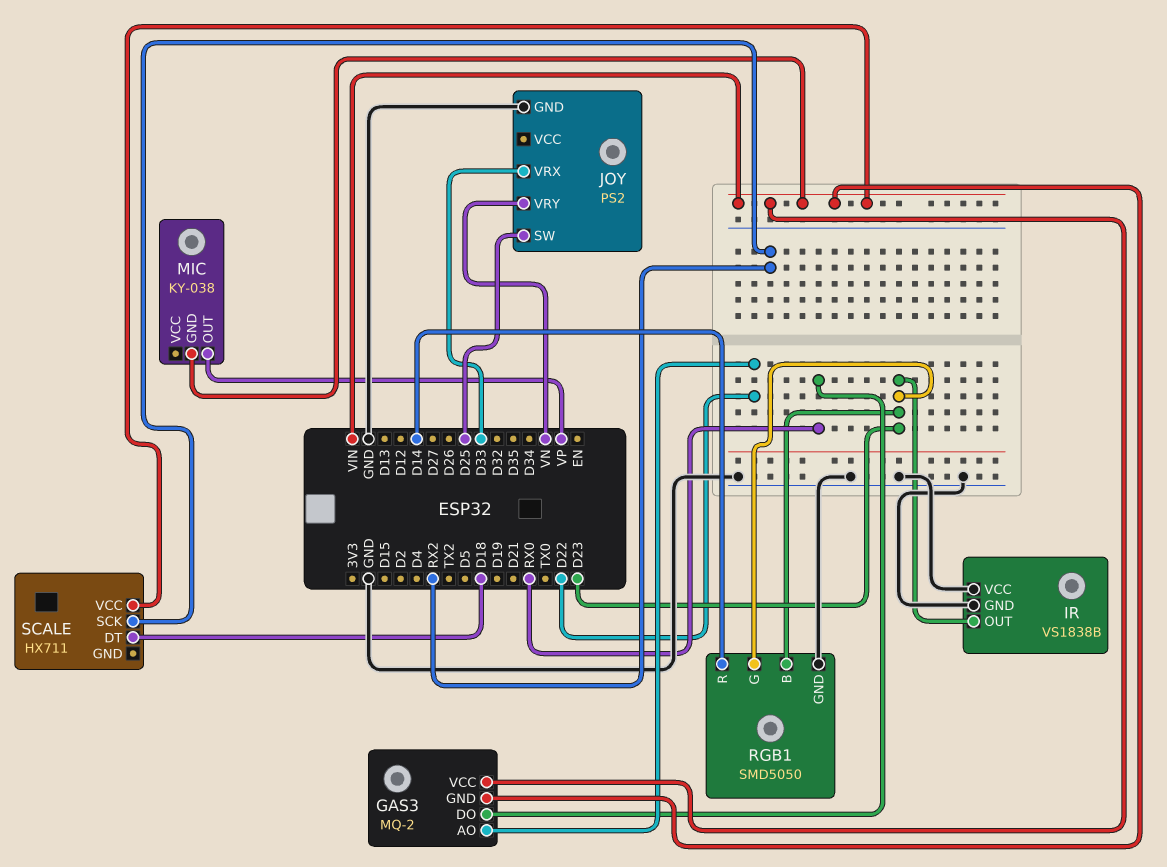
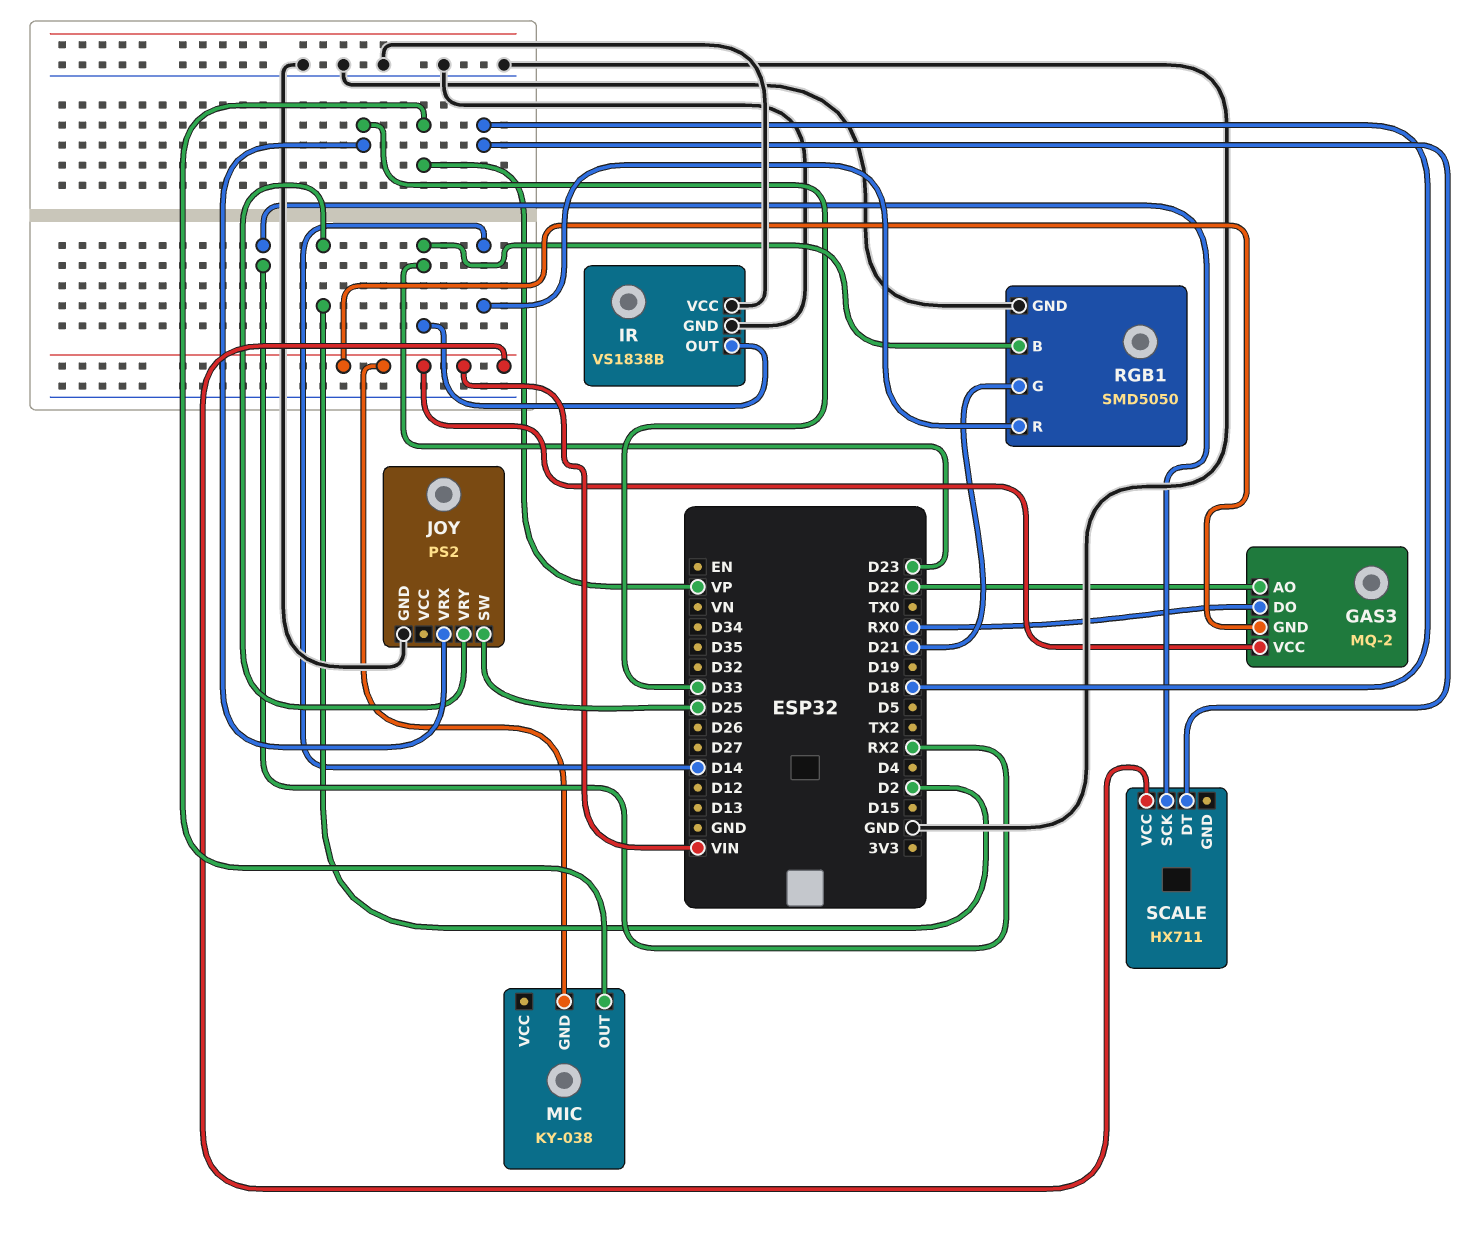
JOY pin VRY: VN -> D2
RGB1 pin G: D23 -> D21

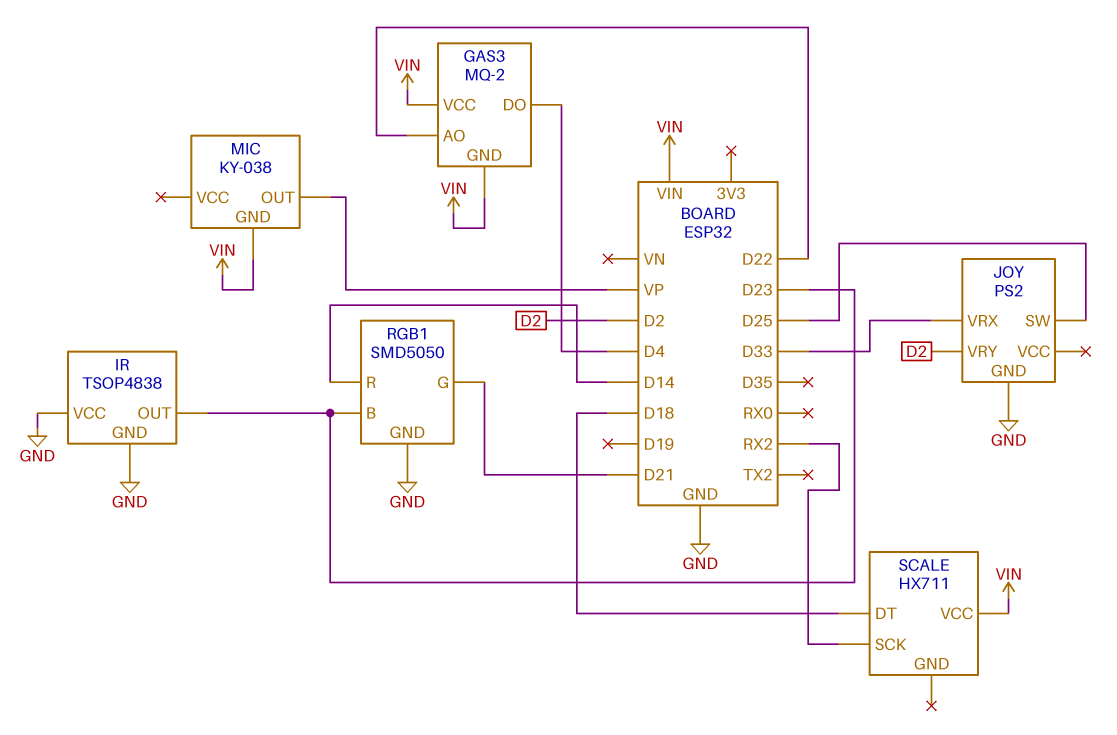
GAS3 pin DO: RX0 -> D4
IR: VS1838B -> TSOP4838

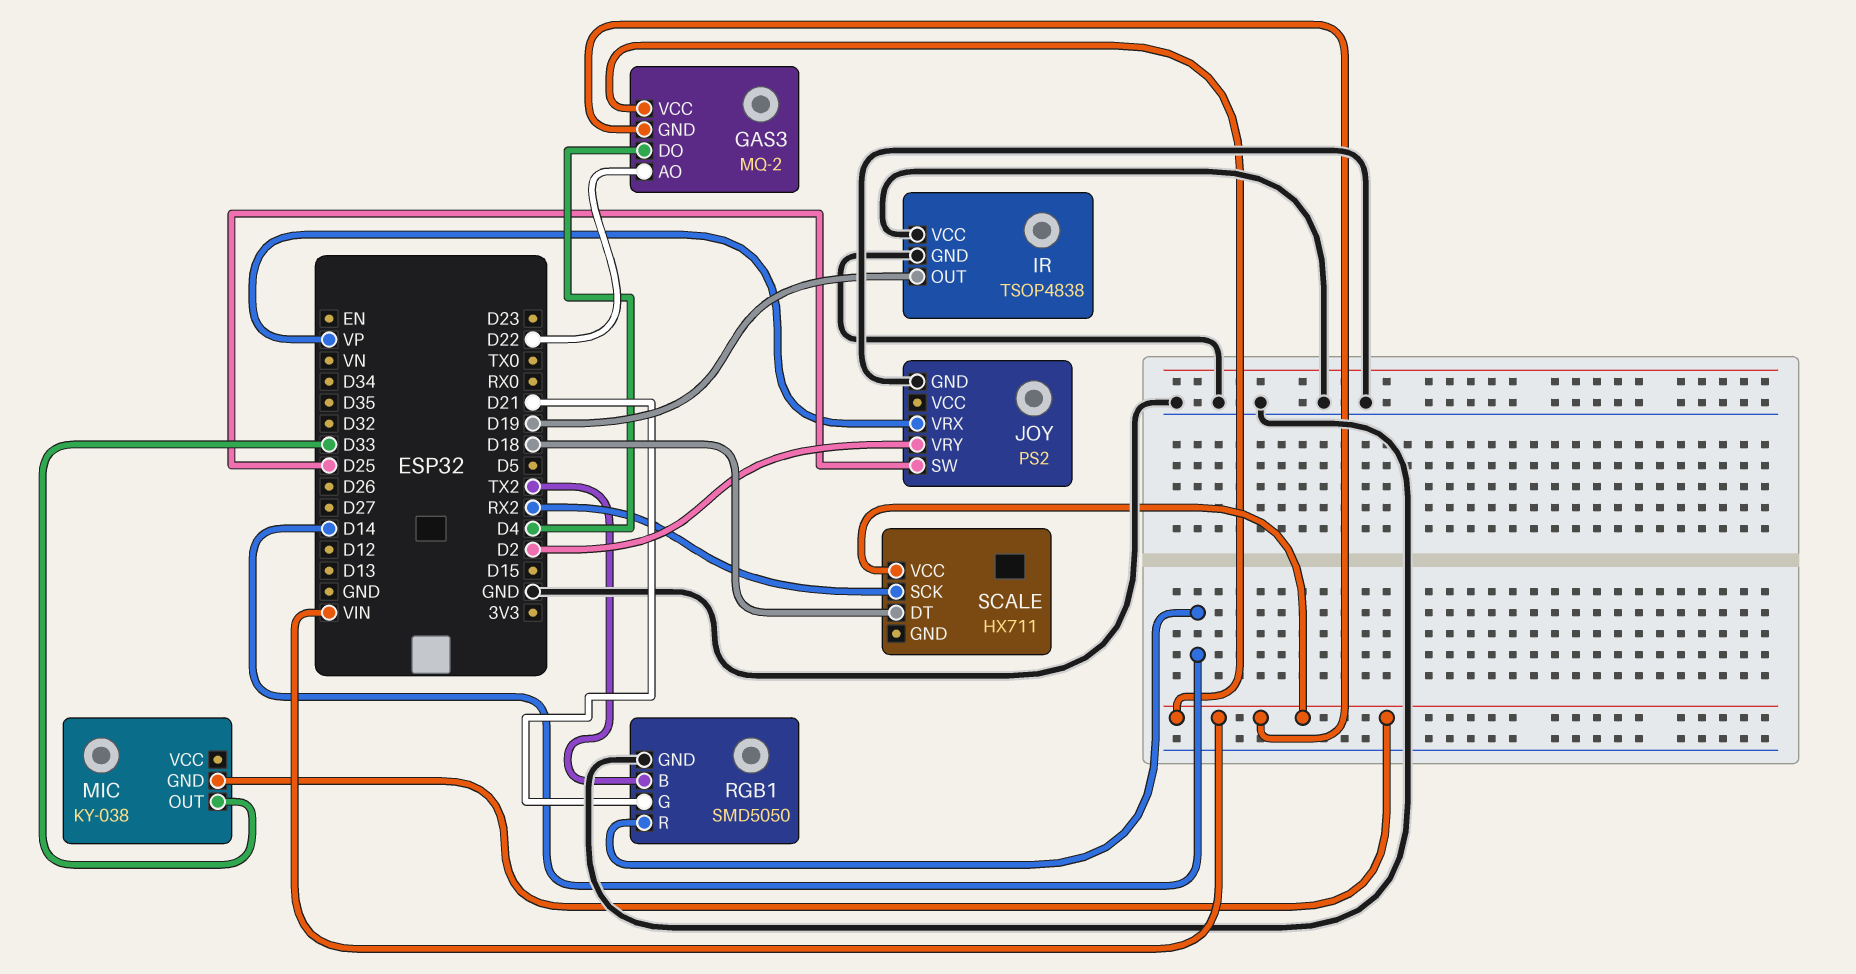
IR pin OUT: D23 -> D19
JOY pin VRX: D33 -> VP
MIC pin OUT: VP -> D33
RGB1 pin B: D23 -> TX2

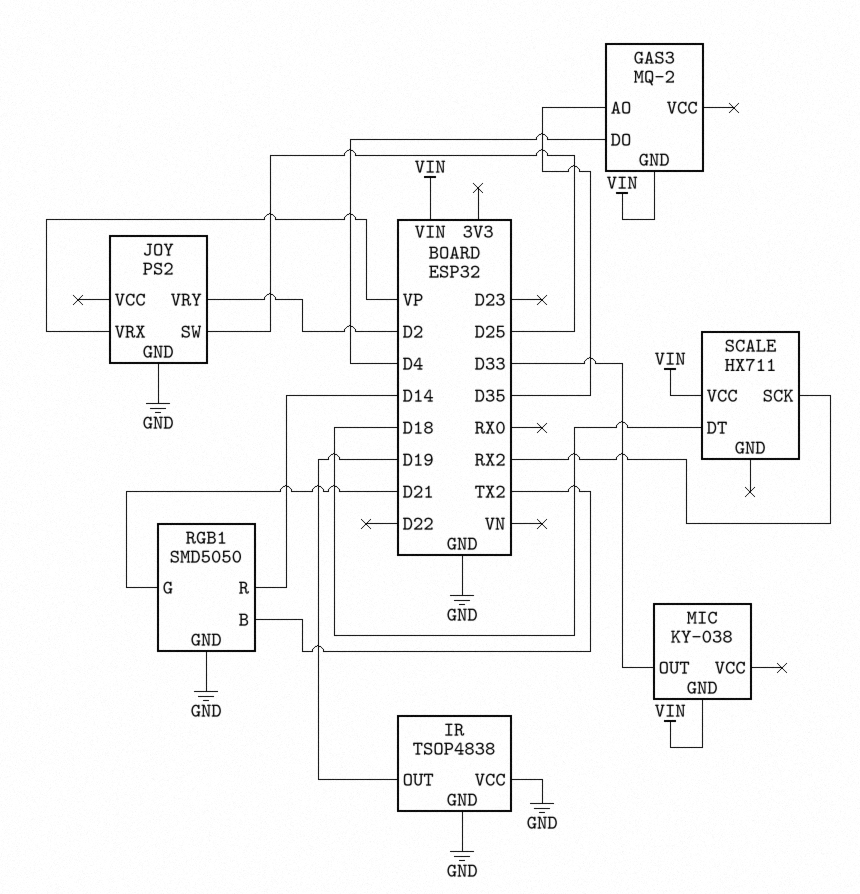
GAS3 pin AO: D22 -> D35
GAS3 pin VCC: VIN -> none

